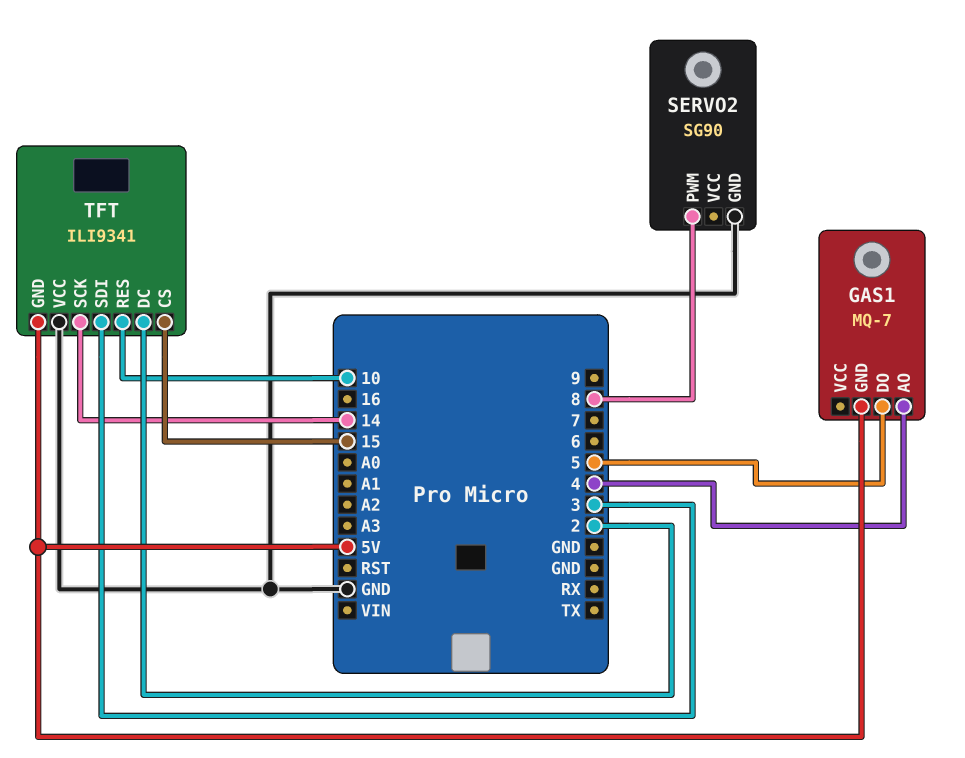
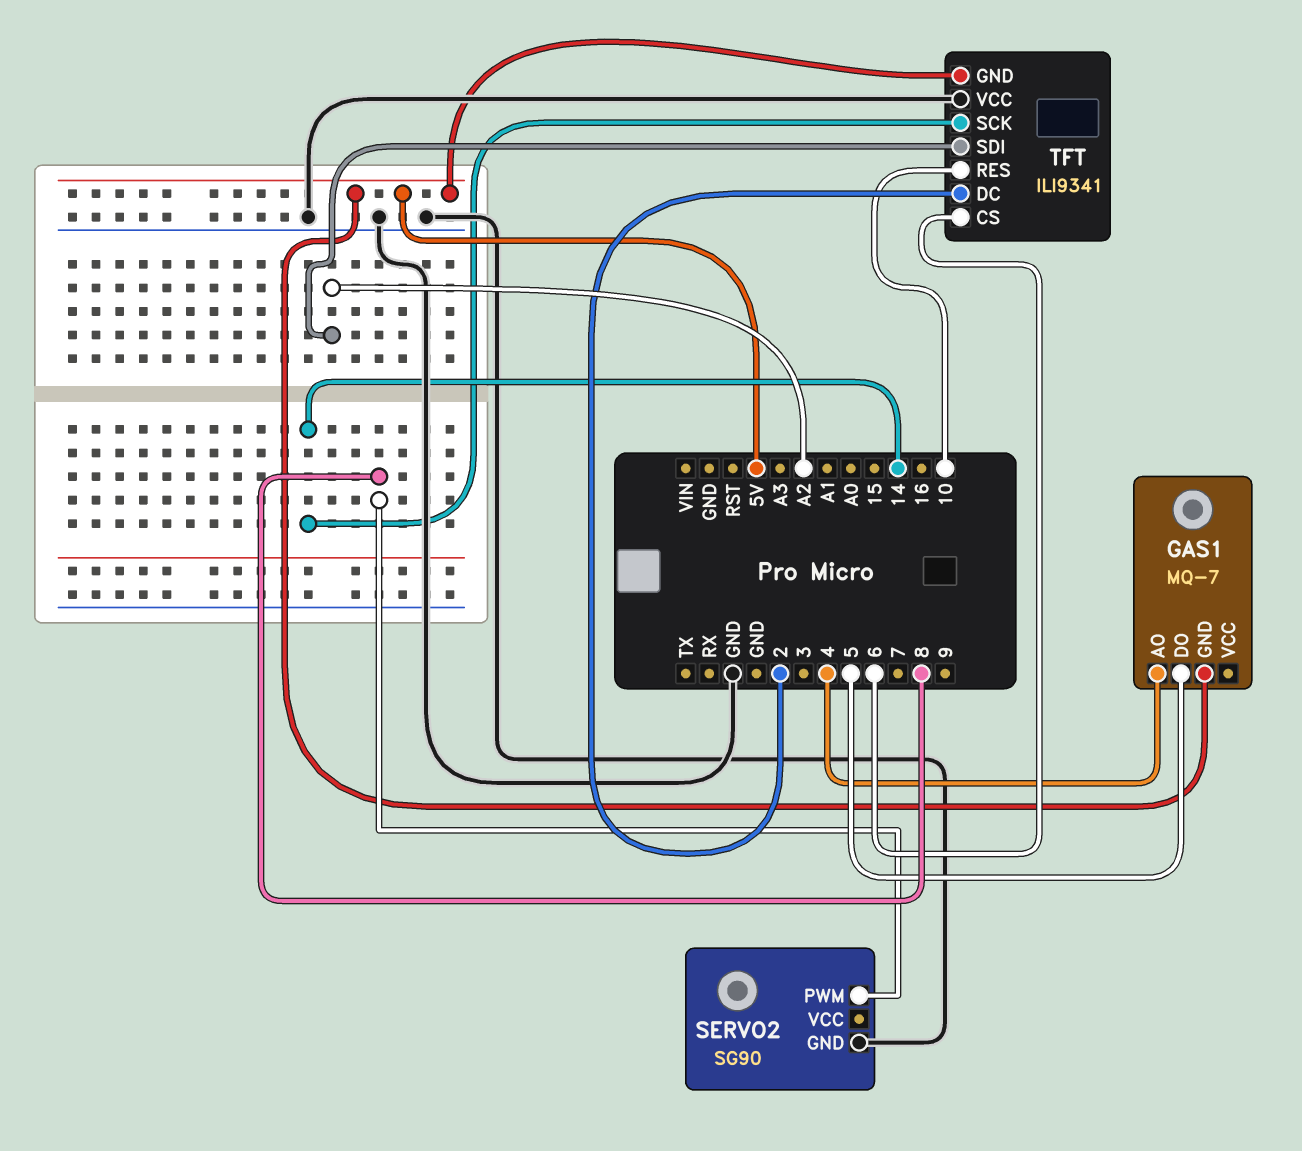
TFT pin CS: 15 -> 6
TFT pin SDI: 3 -> A2

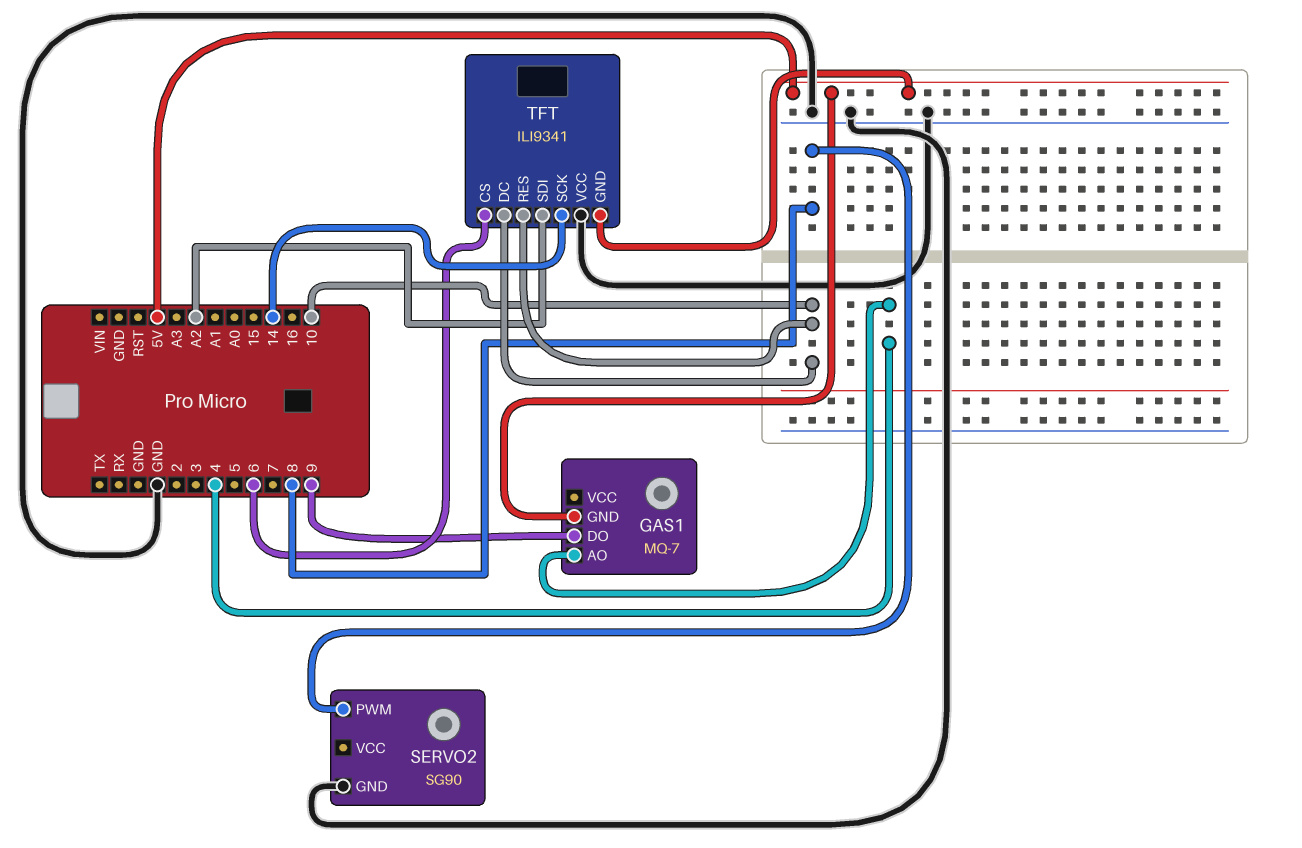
GAS1 pin DO: 5 -> 9
TFT pin DC: 2 -> 10

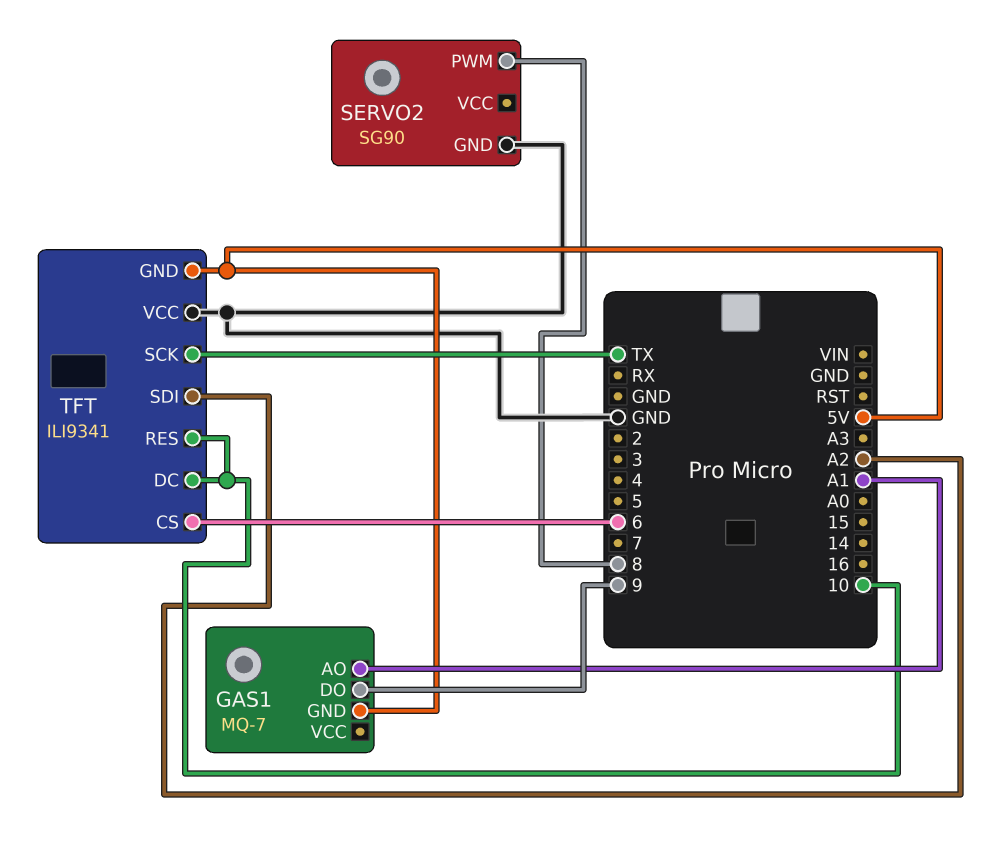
GAS1 pin AO: 4 -> A1
TFT pin SCK: 14 -> TX

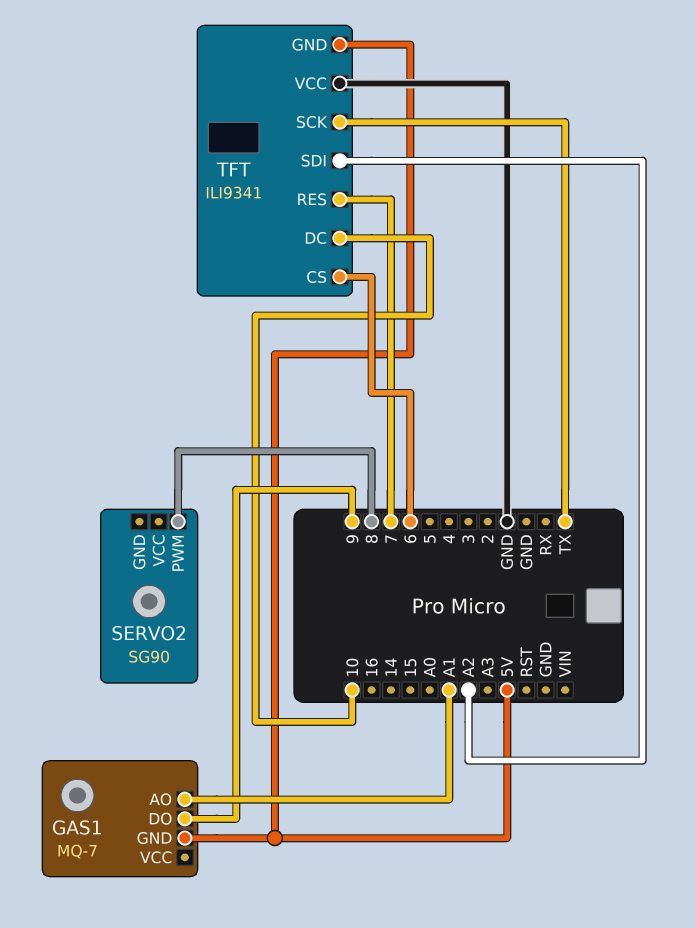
SERVO2 pin GND: GND -> none
TFT pin RES: 10 -> 7

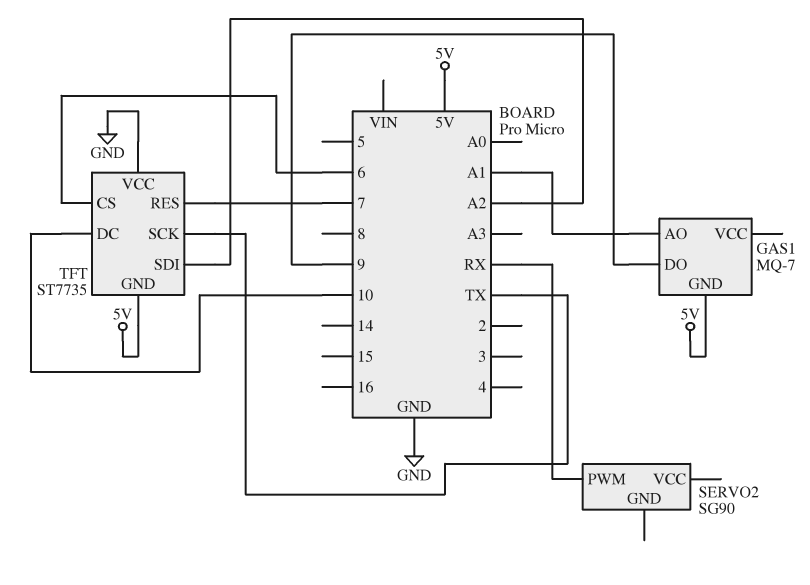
SERVO2 pin PWM: 8 -> RX
TFT: ILI9341 -> ST7735

